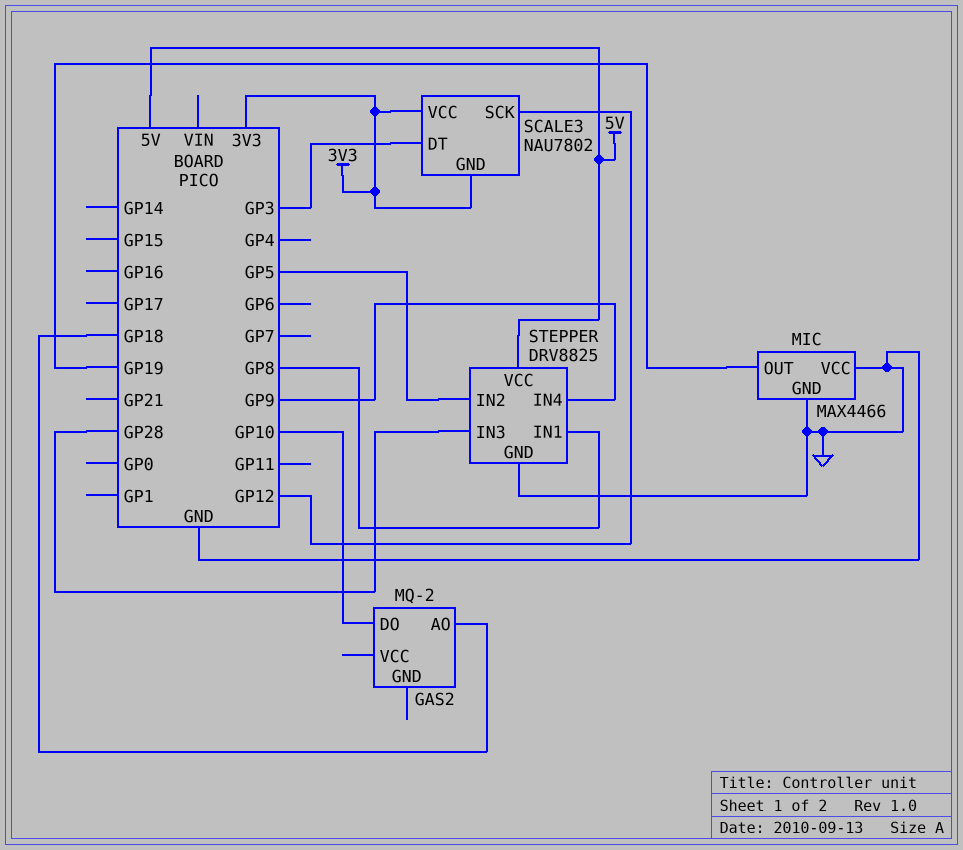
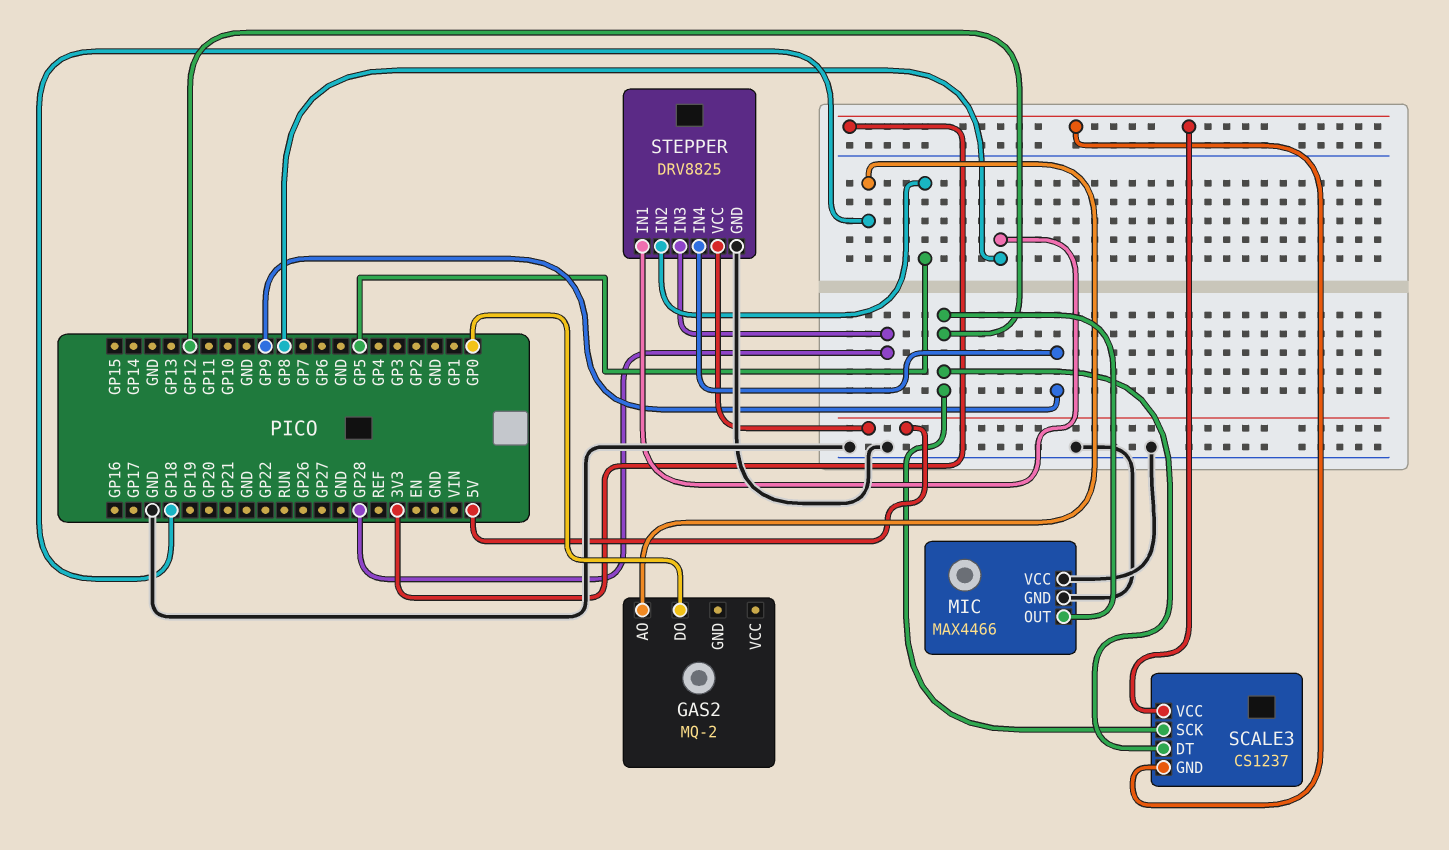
GAS2 pin DO: GP10 -> GP0
MIC pin OUT: GP19 -> GP12
SCALE3: NAU7802 -> CS1237
SCALE3 pin DT: GP3 -> GP12

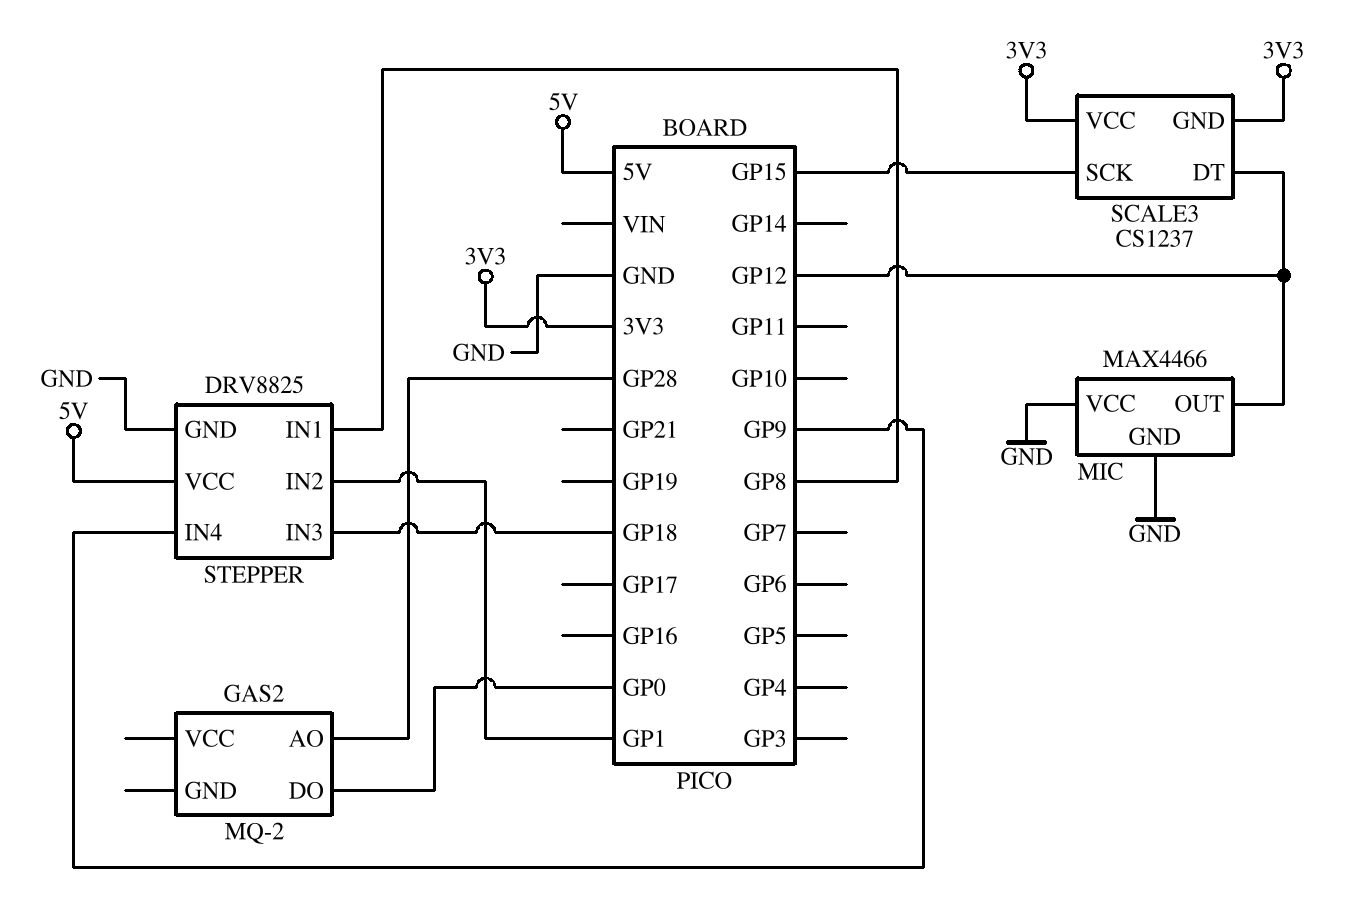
GAS2 pin AO: GP18 -> GP28
SCALE3 pin SCK: GP12 -> GP15
STEPPER pin IN2: GP5 -> GP1
STEPPER pin IN3: GP28 -> GP18

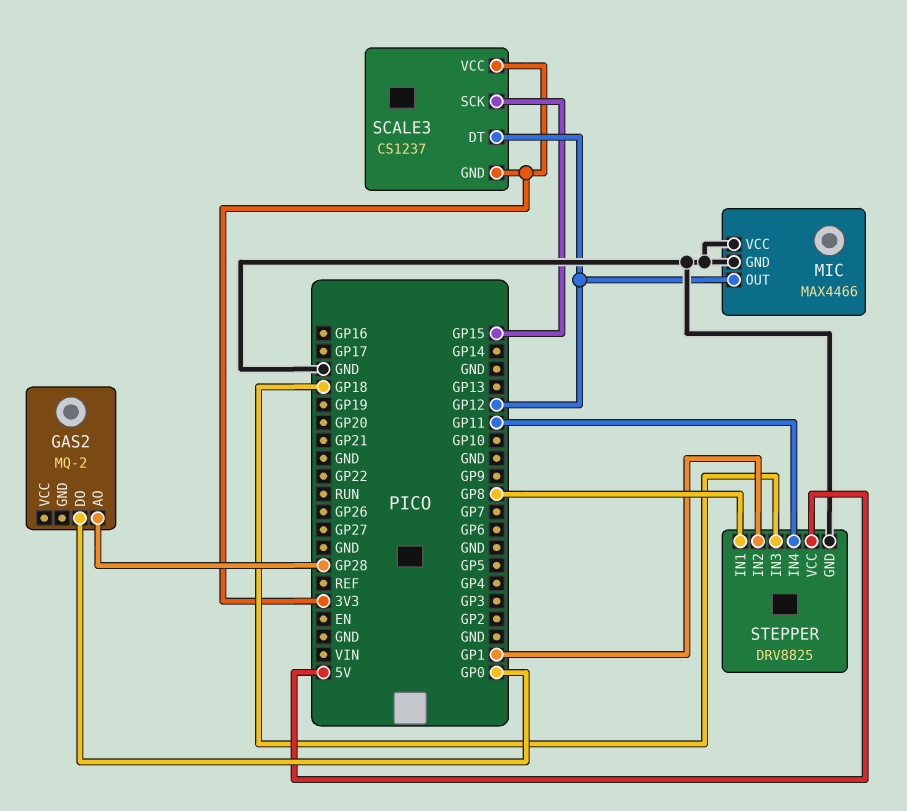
STEPPER pin IN4: GP9 -> GP11

